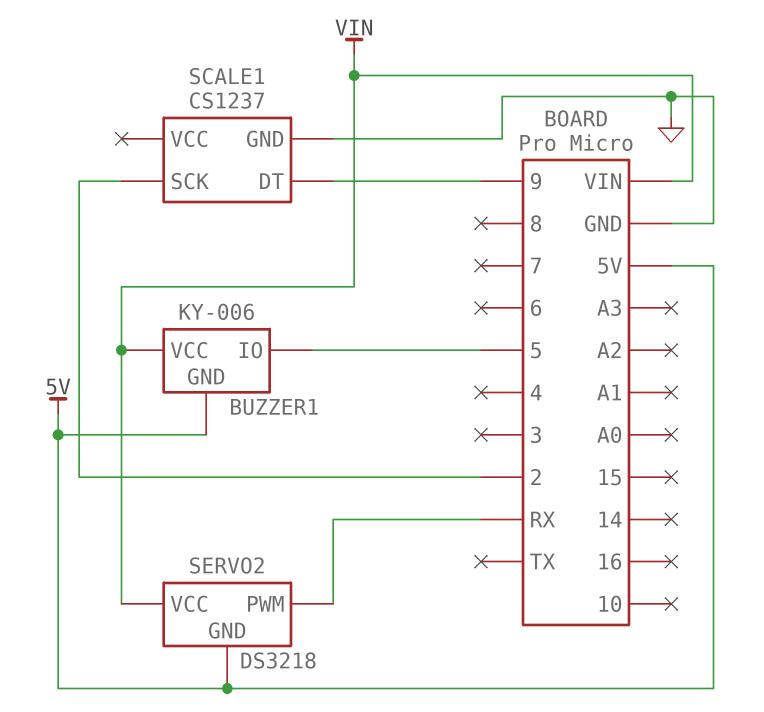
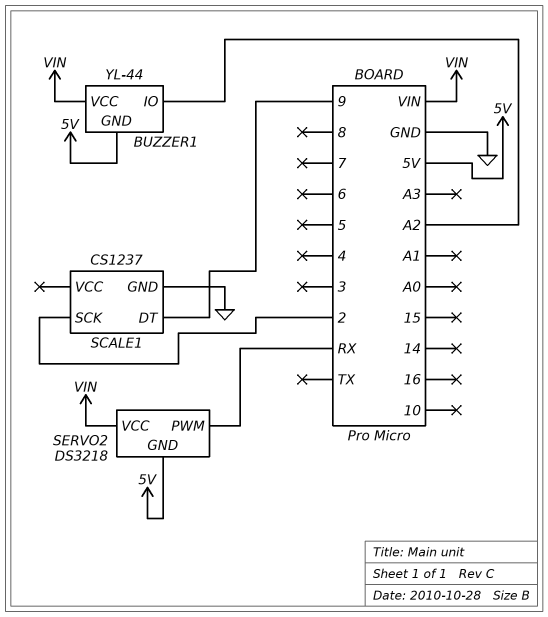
BUZZER1: KY-006 -> YL-44
BUZZER1 pin IO: 5 -> A2

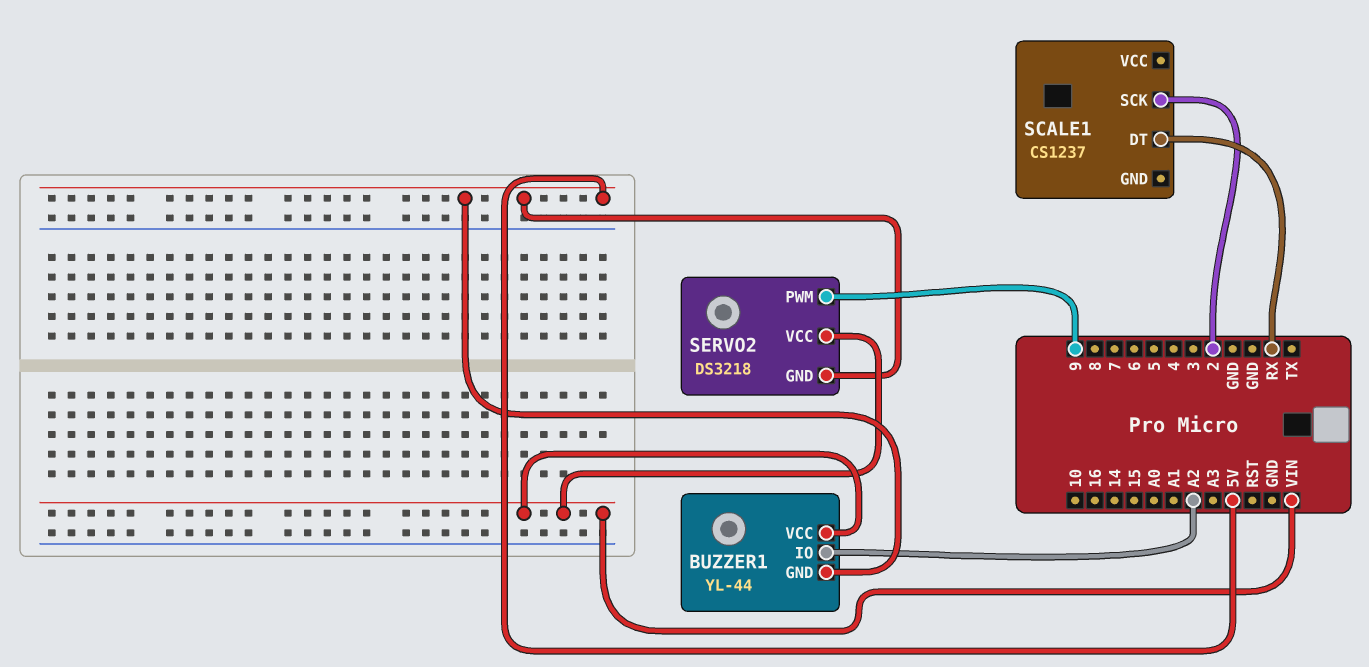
SCALE1 pin DT: 9 -> RX
SCALE1 pin GND: GND -> none
SERVO2 pin PWM: RX -> 9

